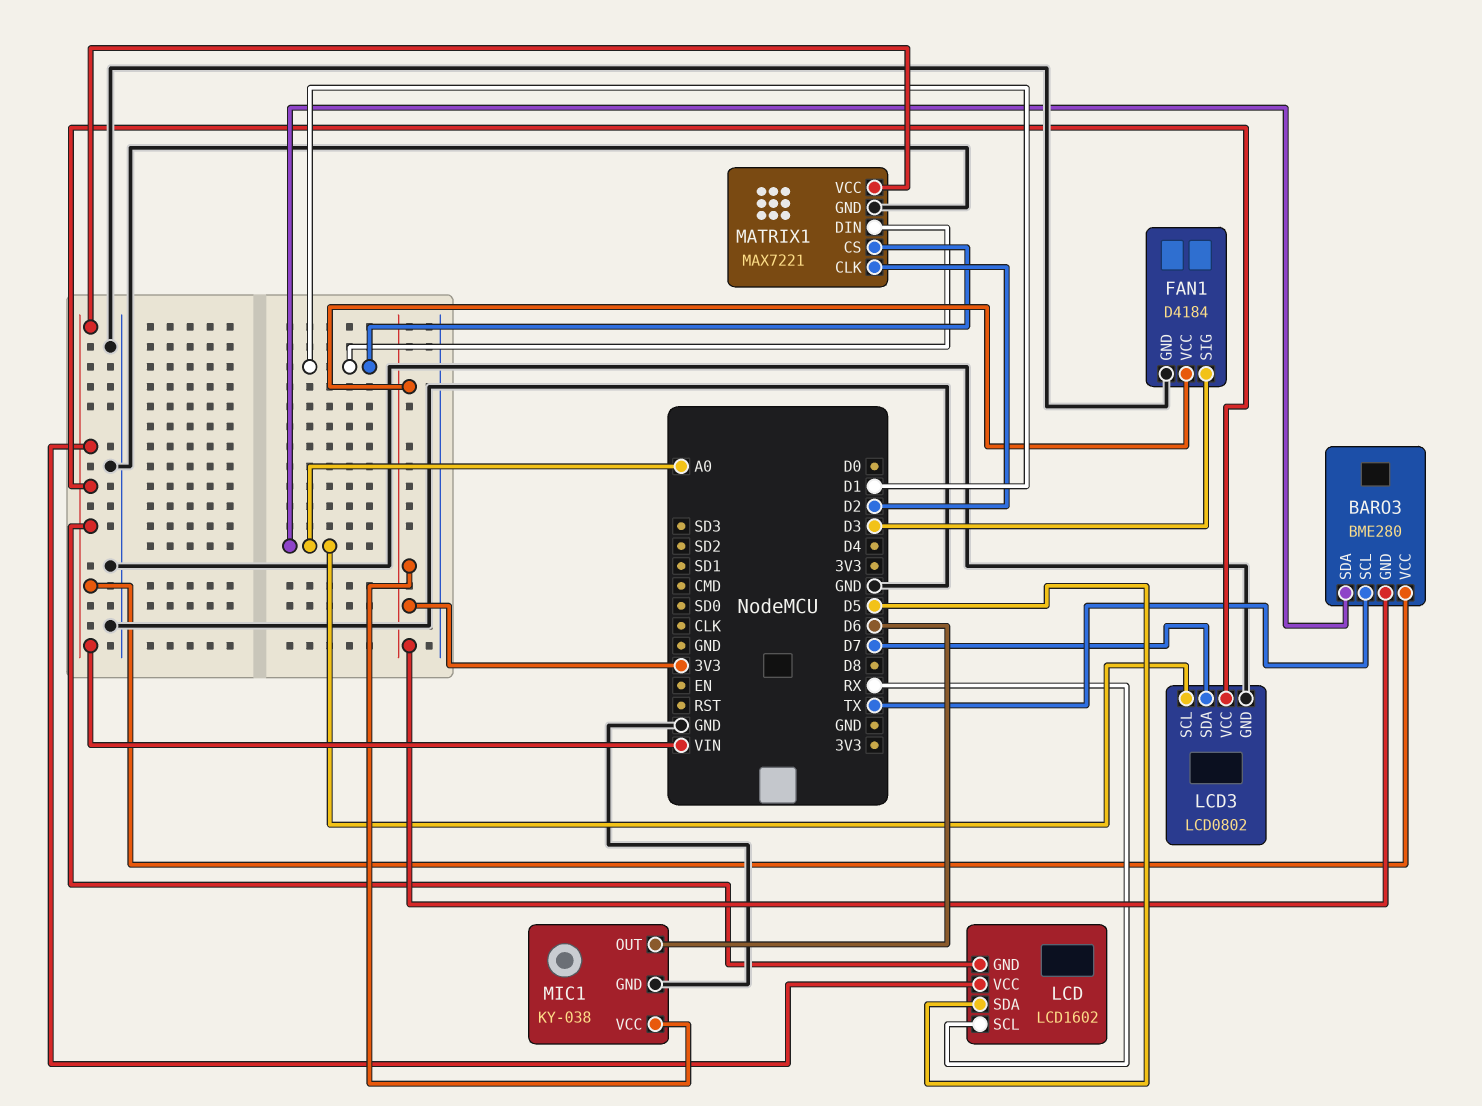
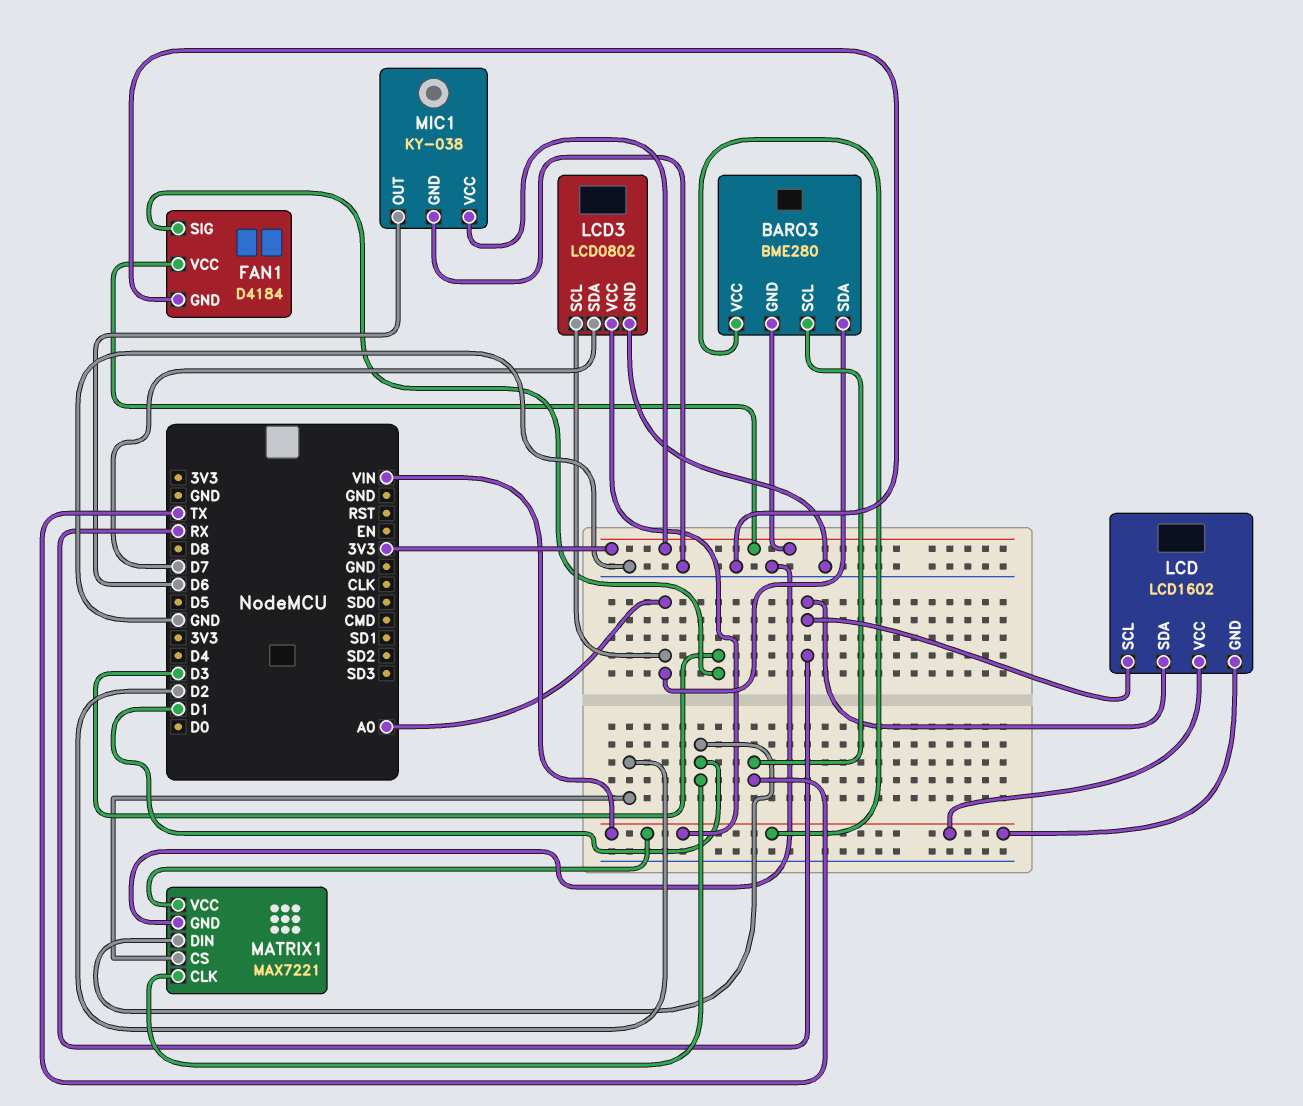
LCD pin SDA: D5 -> RX
MATRIX1 pin CLK: D2 -> D1
MATRIX1 pin CS: D1 -> D2

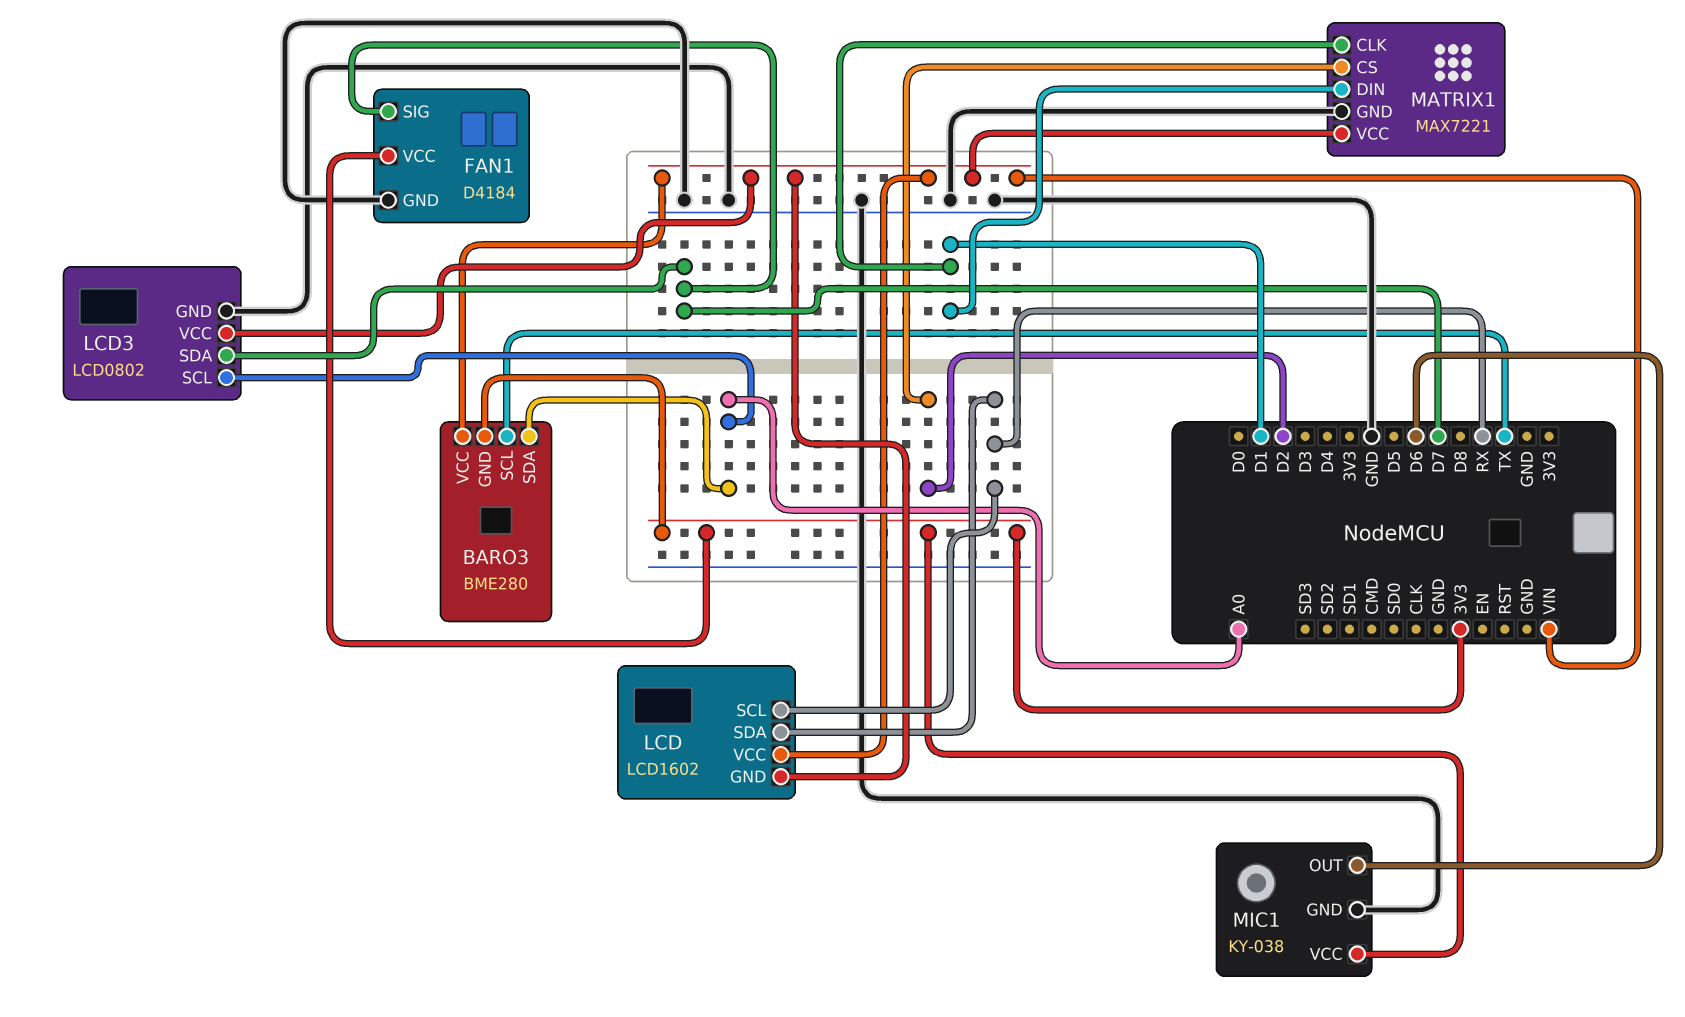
FAN1 pin SIG: D3 -> D7

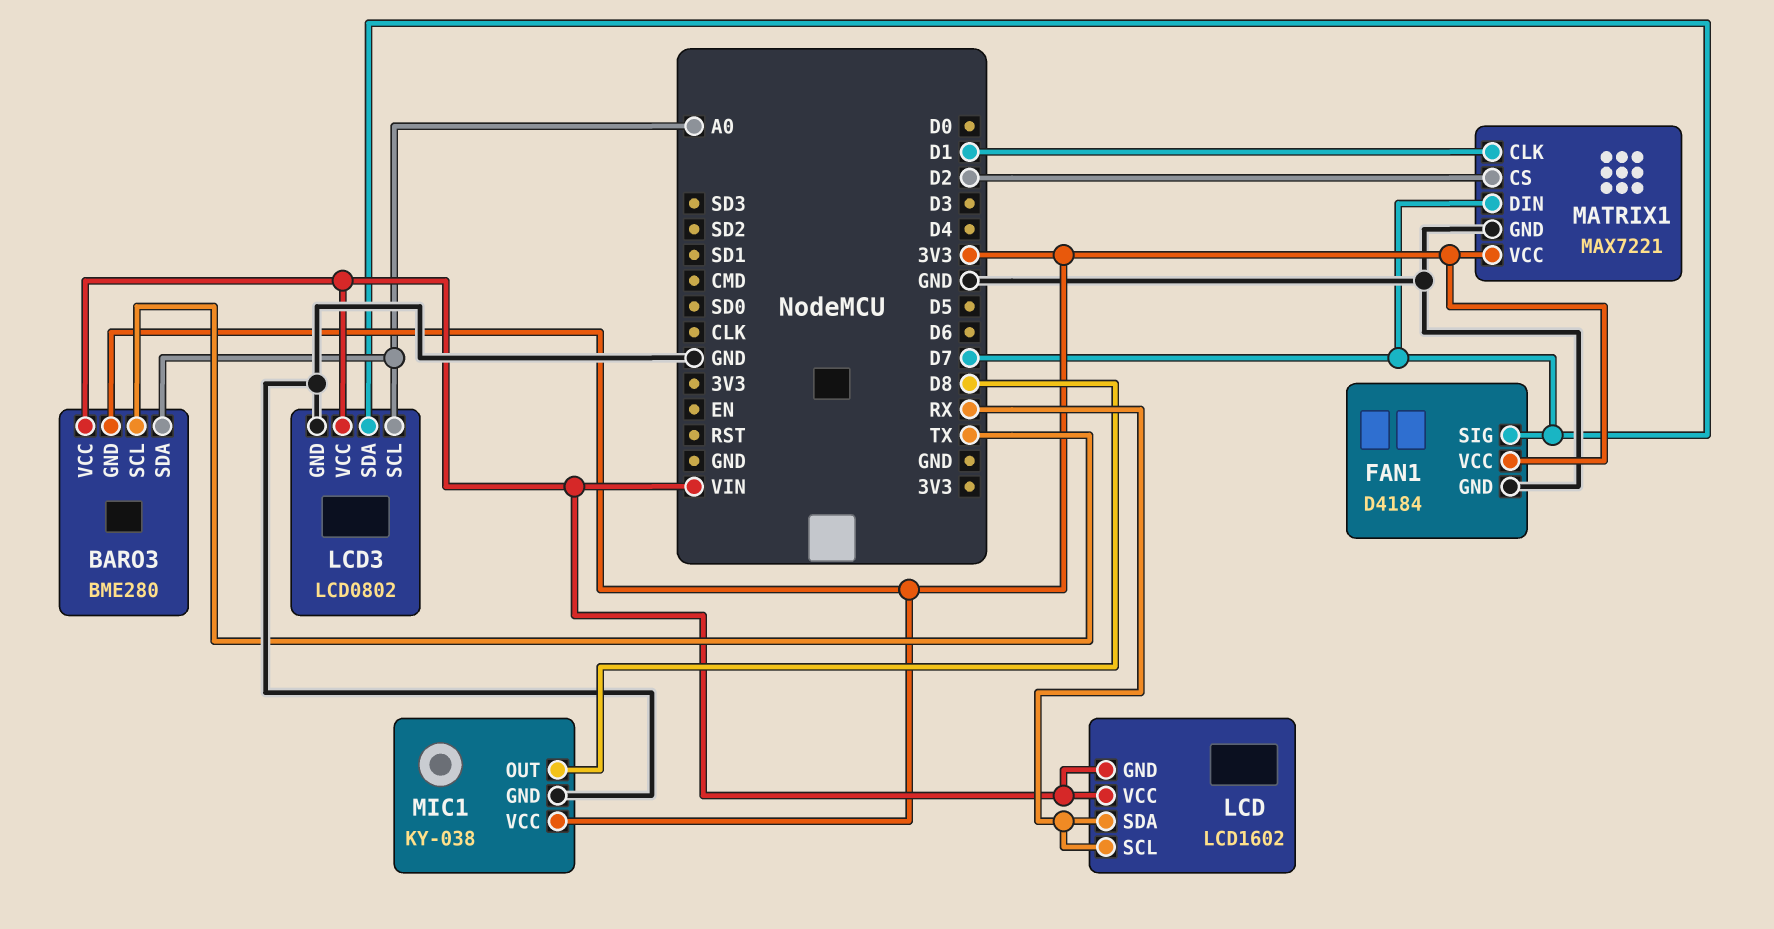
MATRIX1 pin DIN: D1 -> D7
MATRIX1 pin VCC: VIN -> 3V3
MIC1 pin OUT: D6 -> D8

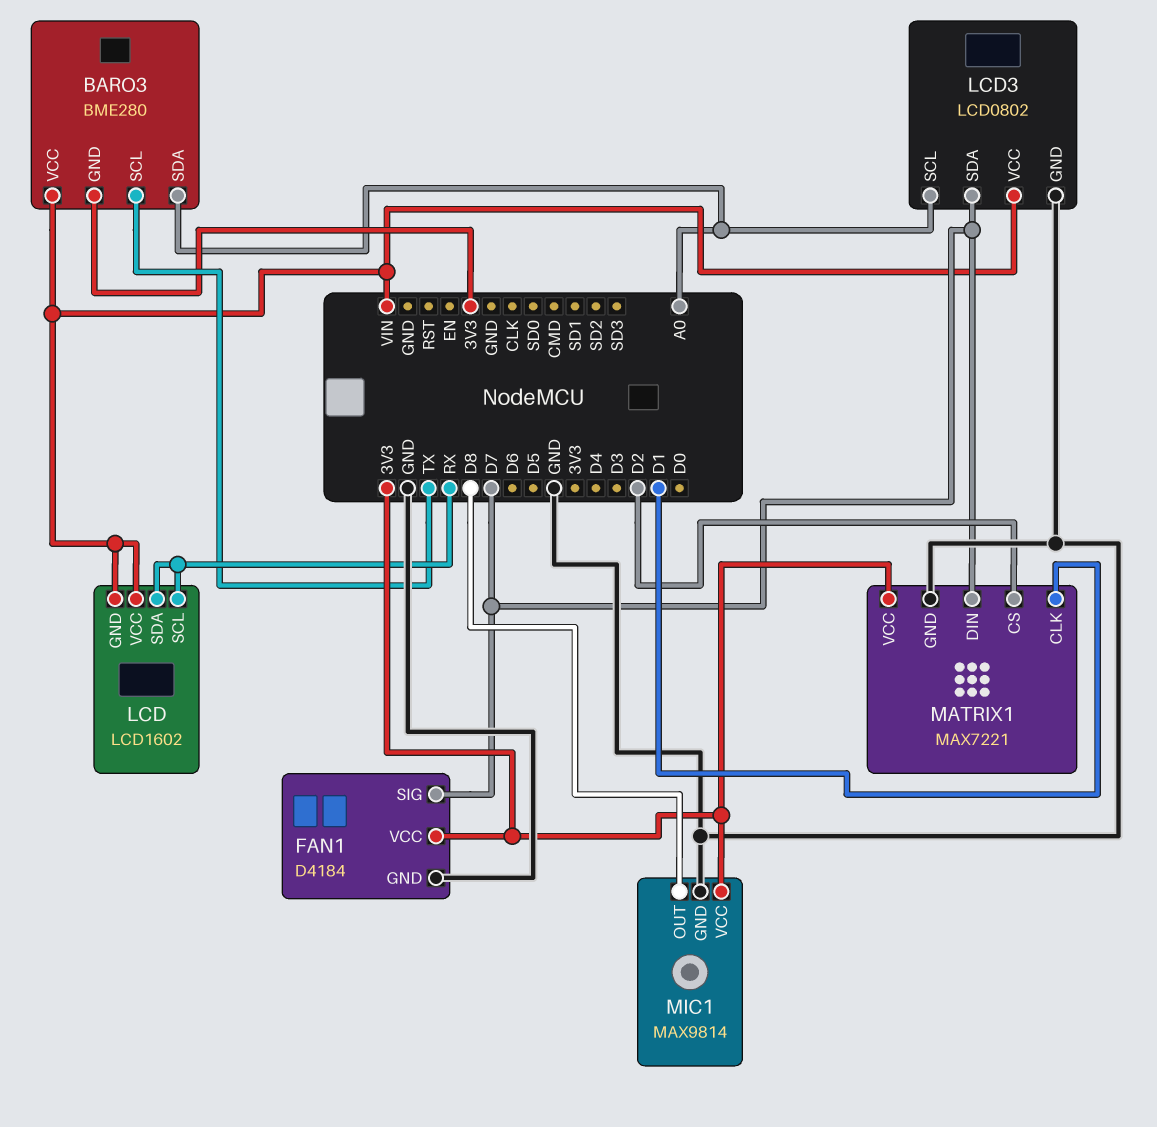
MIC1: KY-038 -> MAX9814

